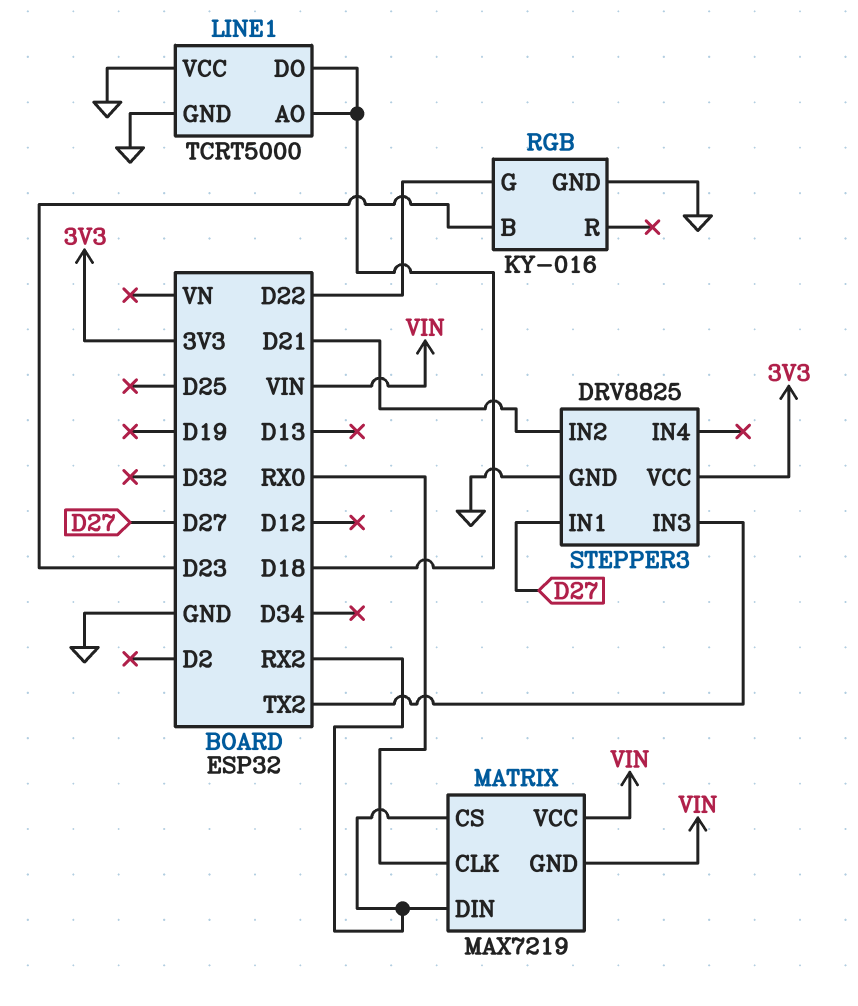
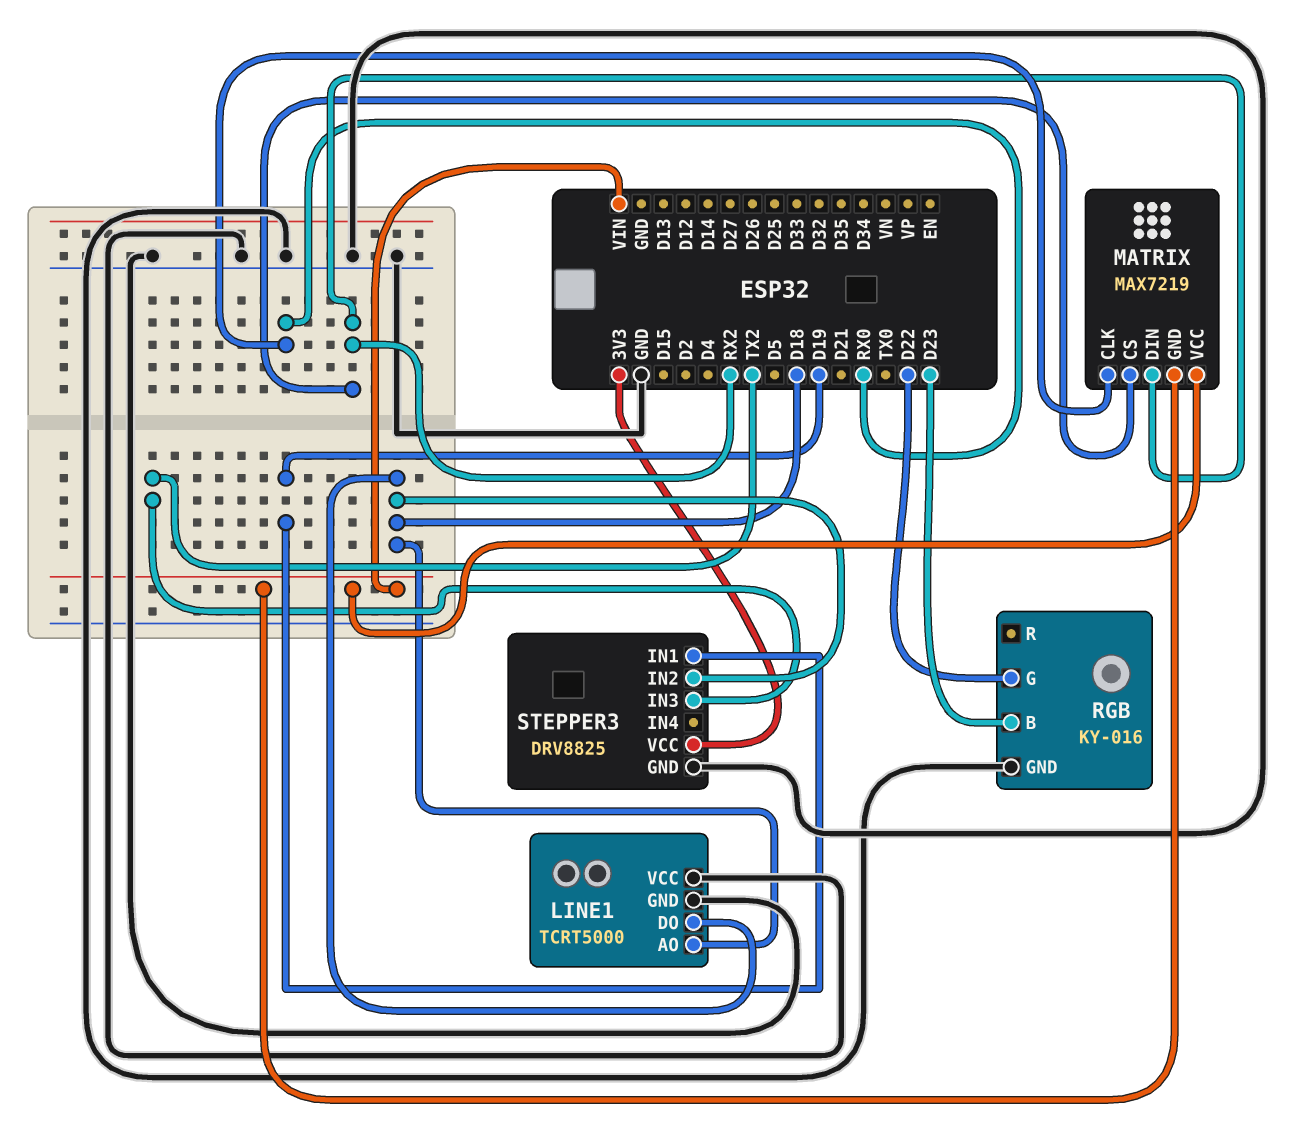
STEPPER3 pin IN1: D27 -> D19
STEPPER3 pin IN2: D21 -> D18

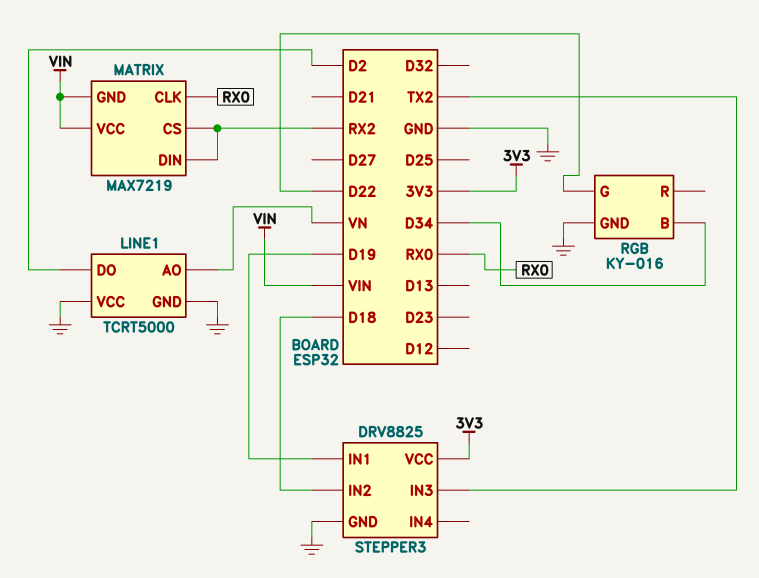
LINE1 pin AO: D18 -> VN
LINE1 pin DO: D18 -> D2
RGB pin B: D23 -> D34

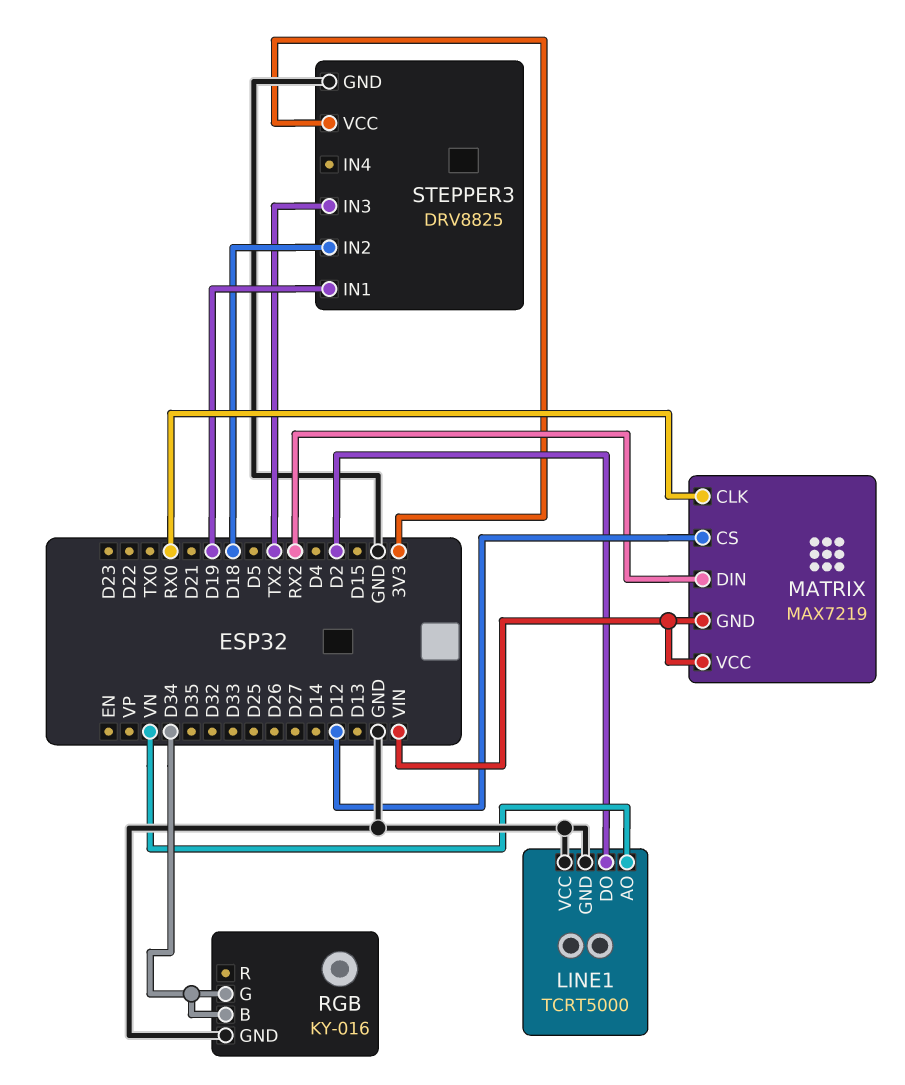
MATRIX pin CS: RX2 -> D12
RGB pin G: D22 -> D34

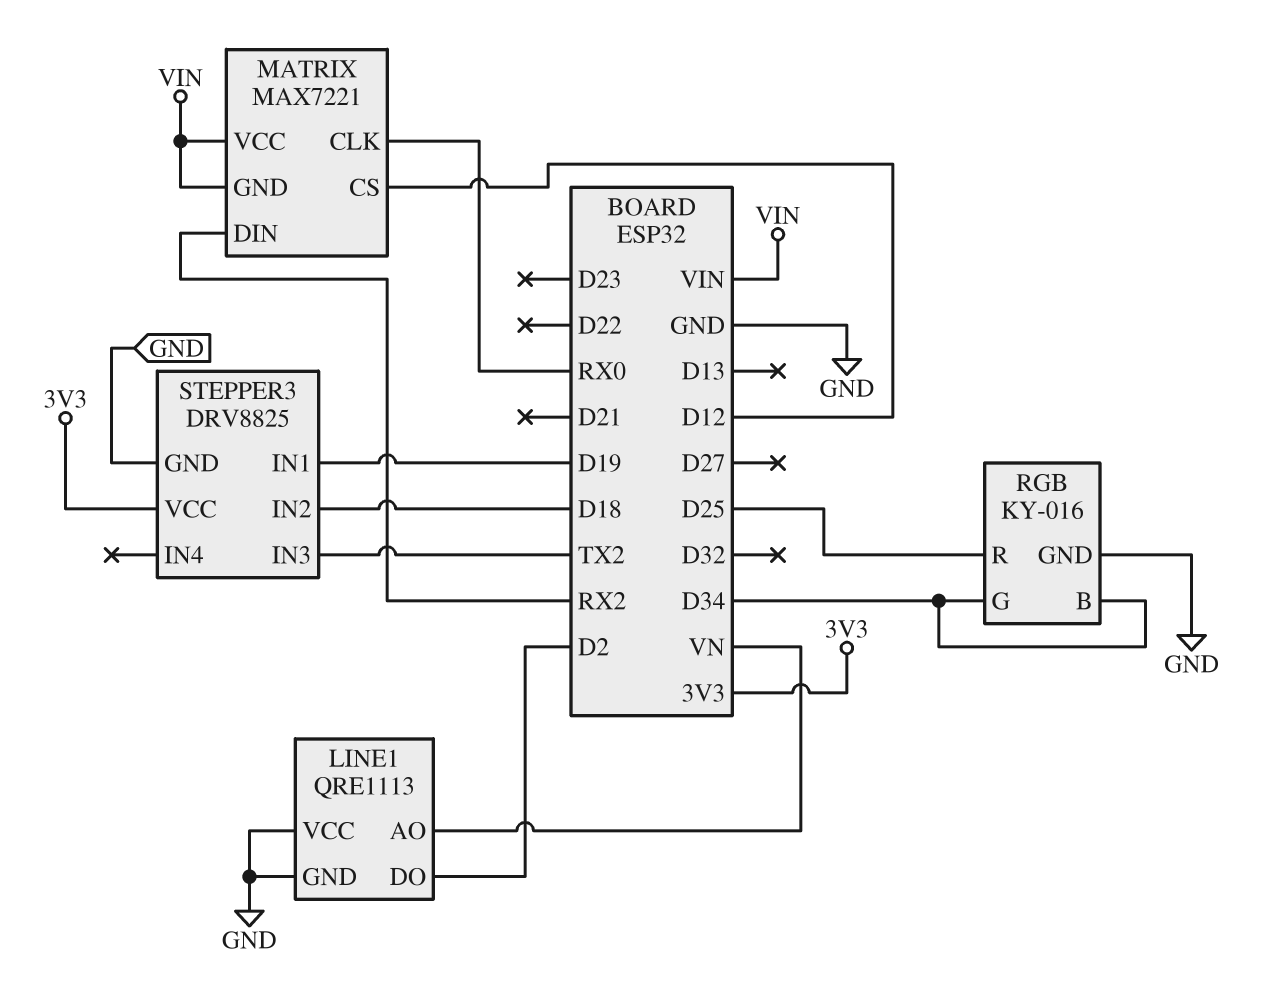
LINE1: TCRT5000 -> QRE1113
MATRIX: MAX7219 -> MAX7221
RGB pin R: none -> D25

